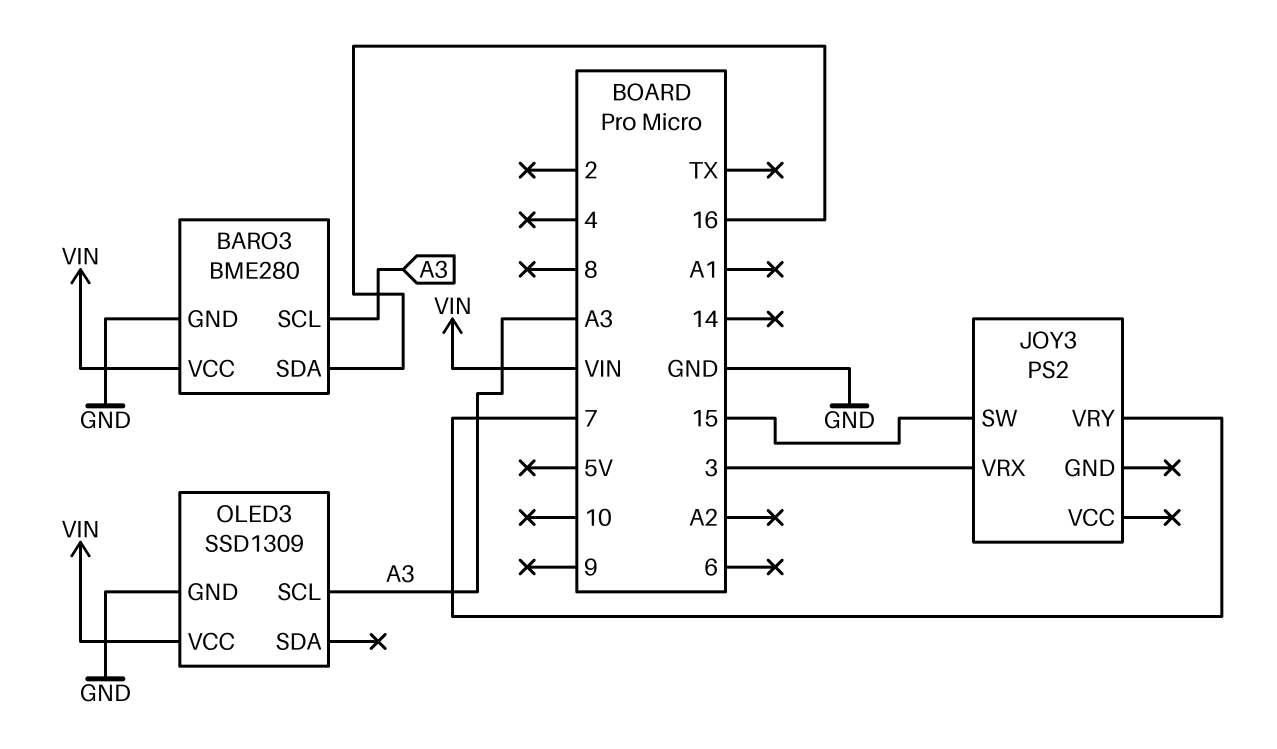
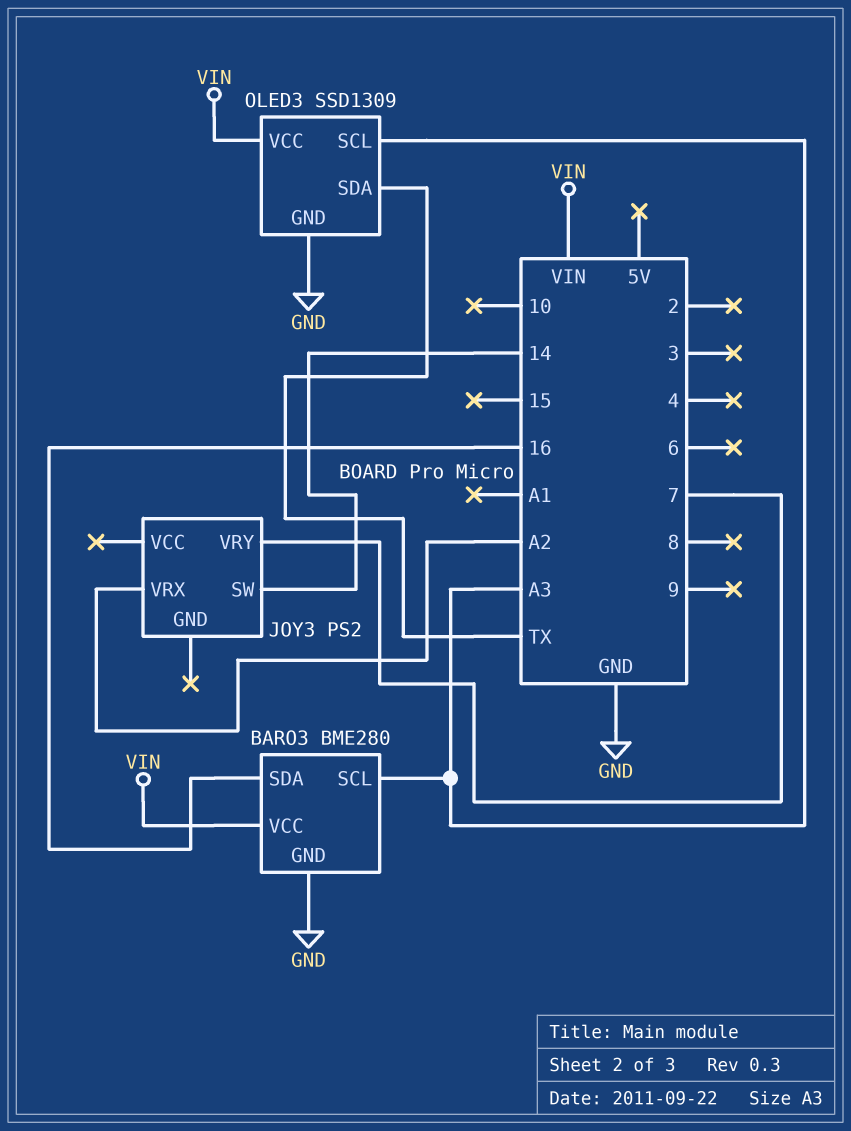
JOY3 pin SW: 15 -> 14
JOY3 pin VRX: 3 -> A2
OLED3 pin SDA: none -> TX

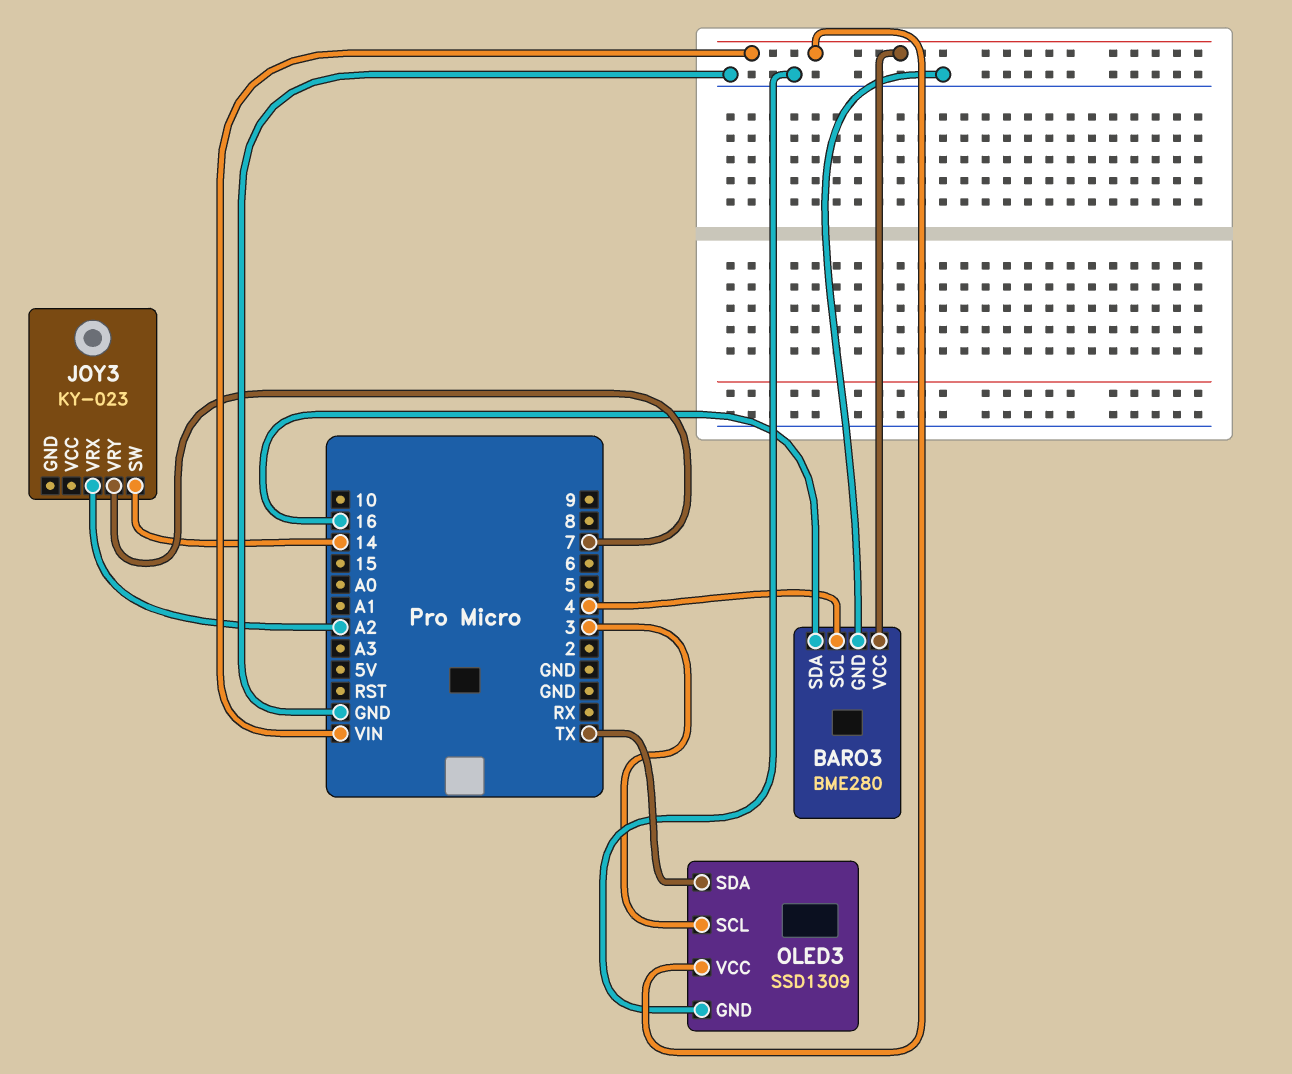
BARO3 pin SCL: A3 -> 4
JOY3: PS2 -> KY-023
OLED3 pin SCL: A3 -> 3

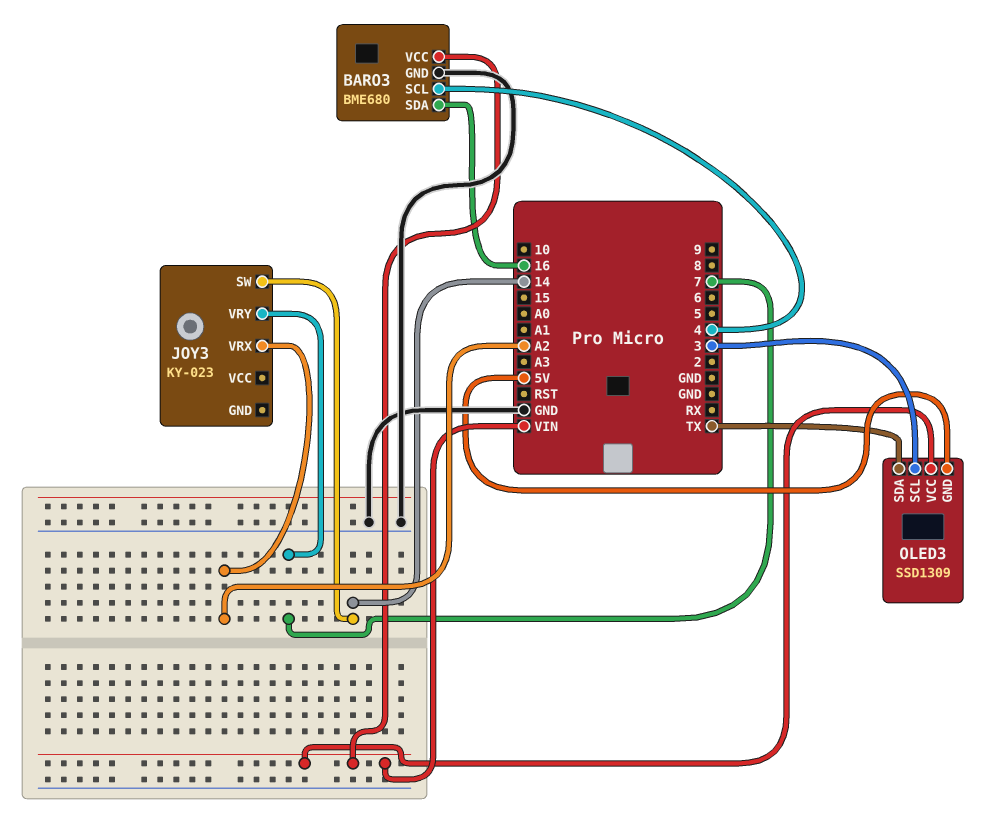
BARO3: BME280 -> BME680
OLED3 pin GND: GND -> 5V

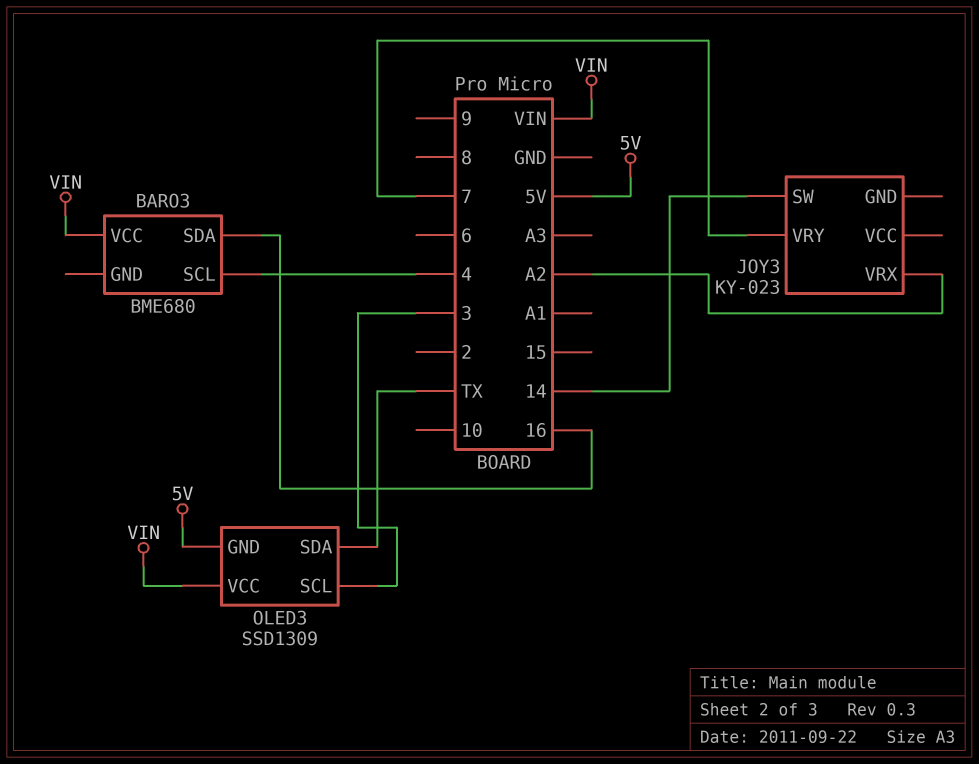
BARO3 pin GND: GND -> none

